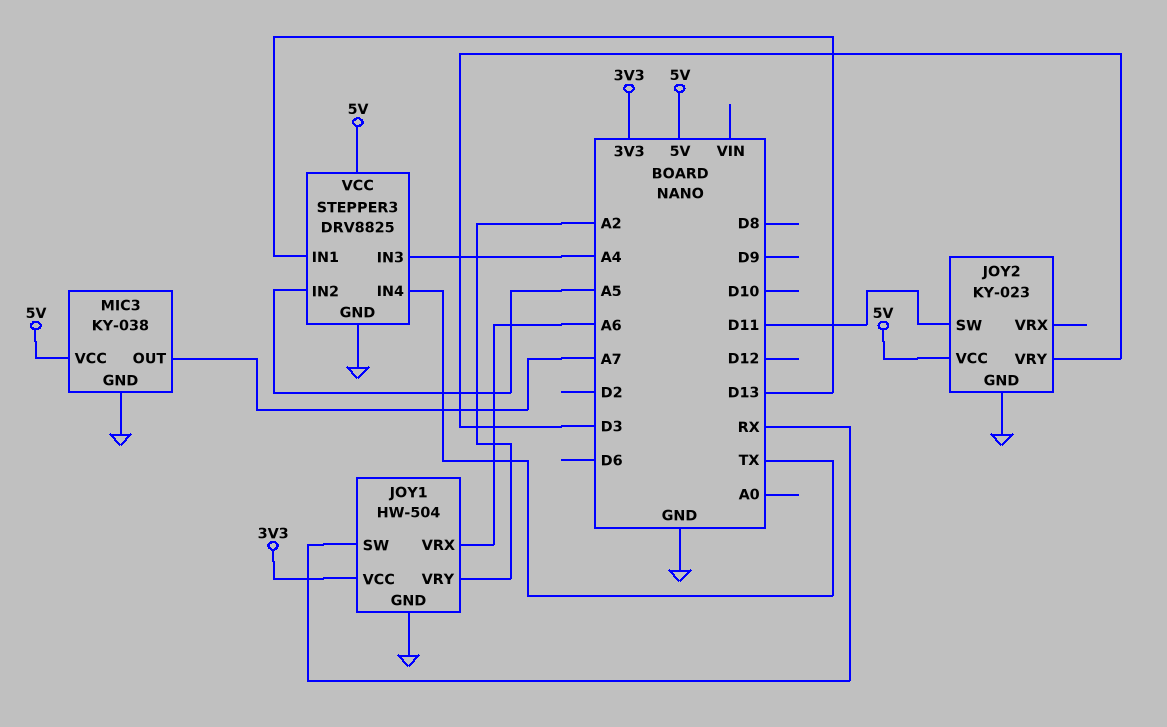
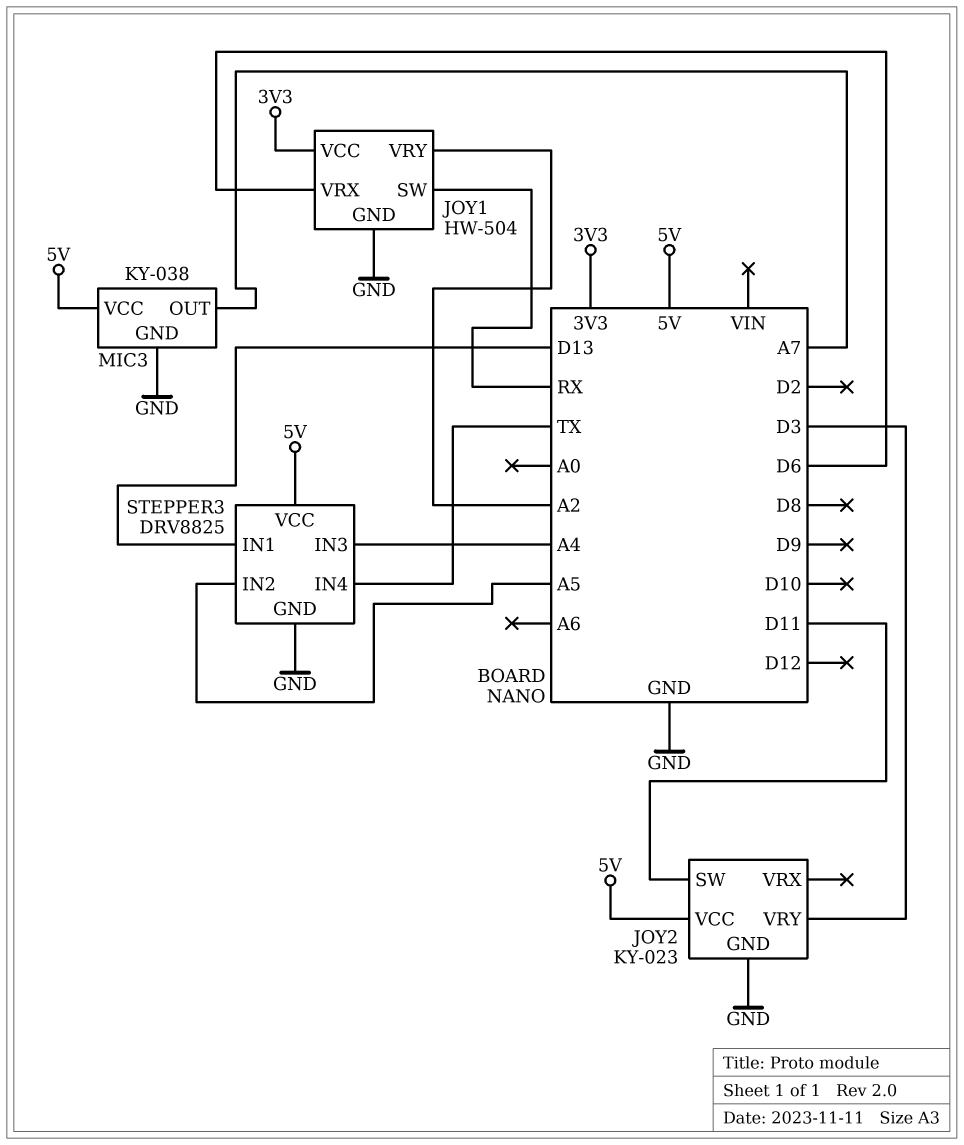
JOY1 pin VRX: A6 -> D6

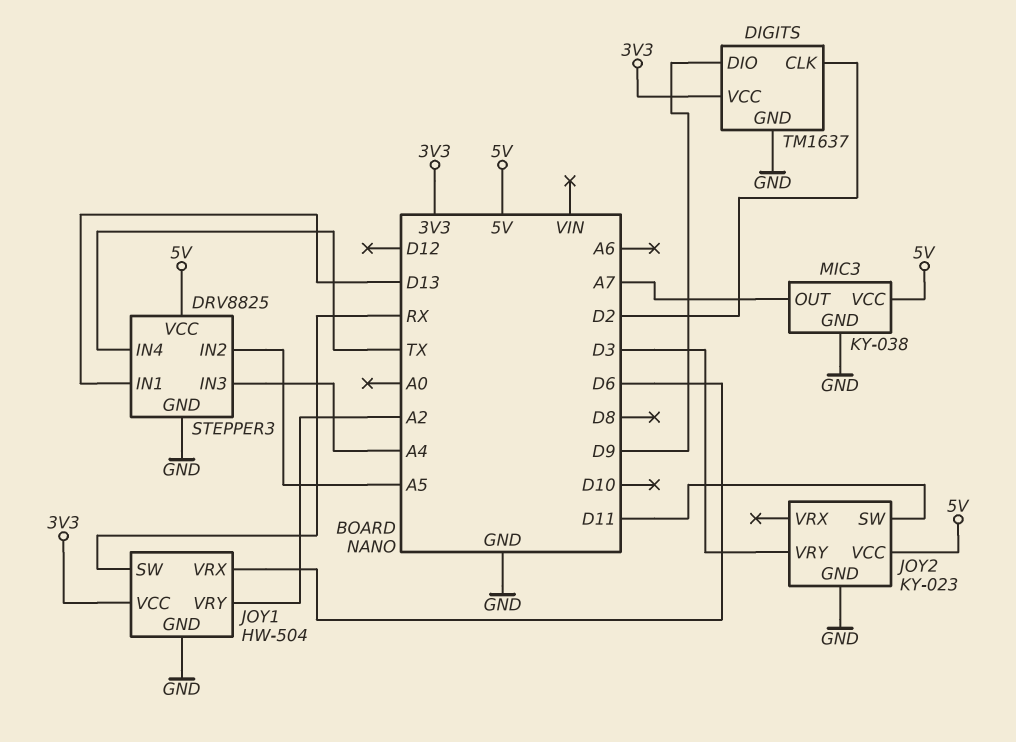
DIGITS: none -> TM1637
DIGITS pin CLK: none -> D2
DIGITS pin DIO: none -> D9
DIGITS pin GND: none -> GND
DIGITS pin VCC: none -> 3V3

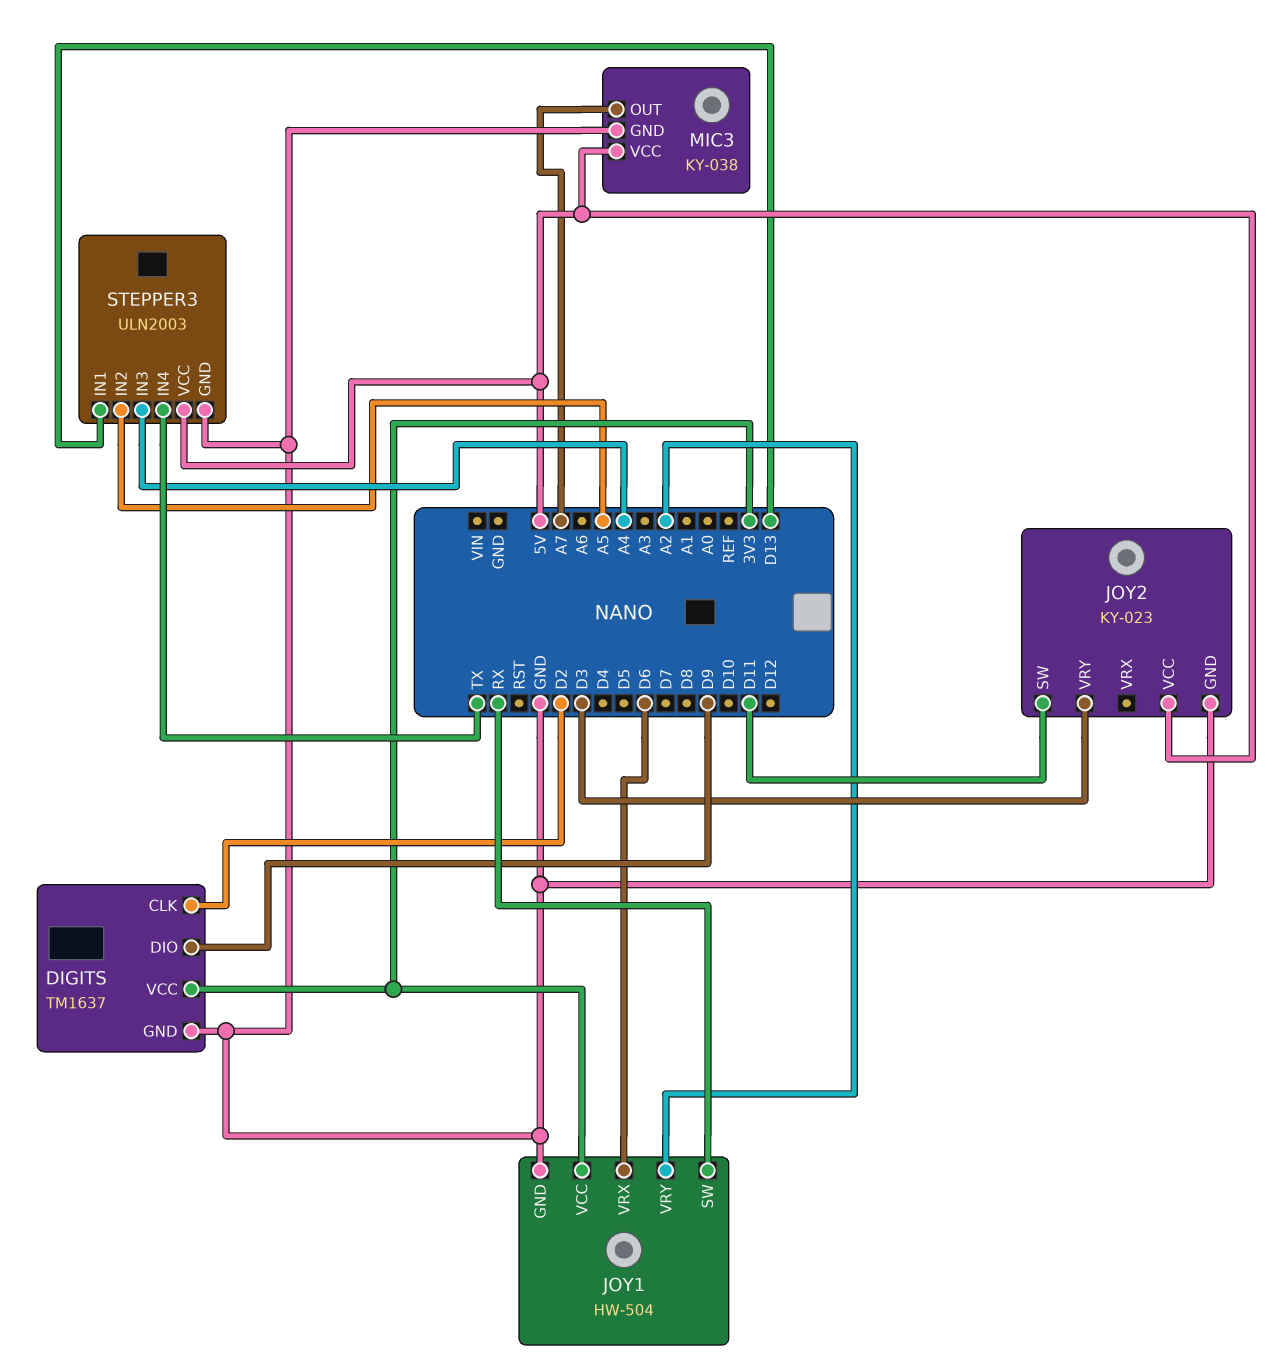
STEPPER3: DRV8825 -> ULN2003

